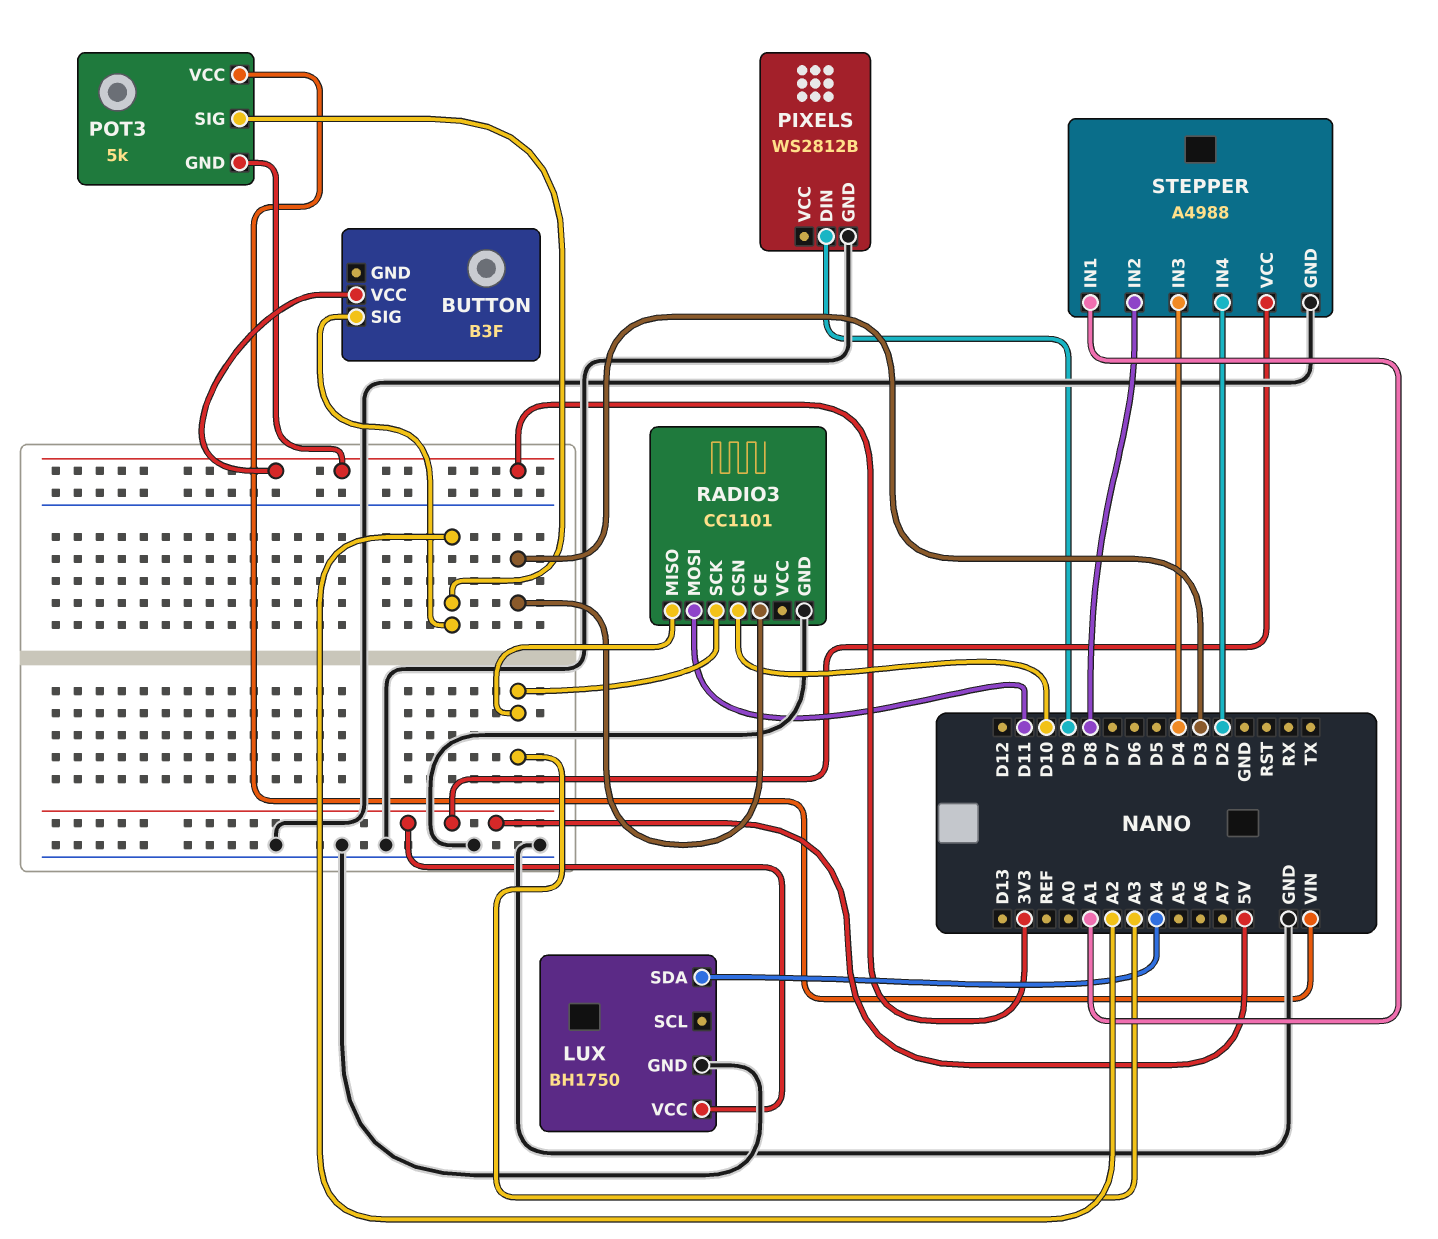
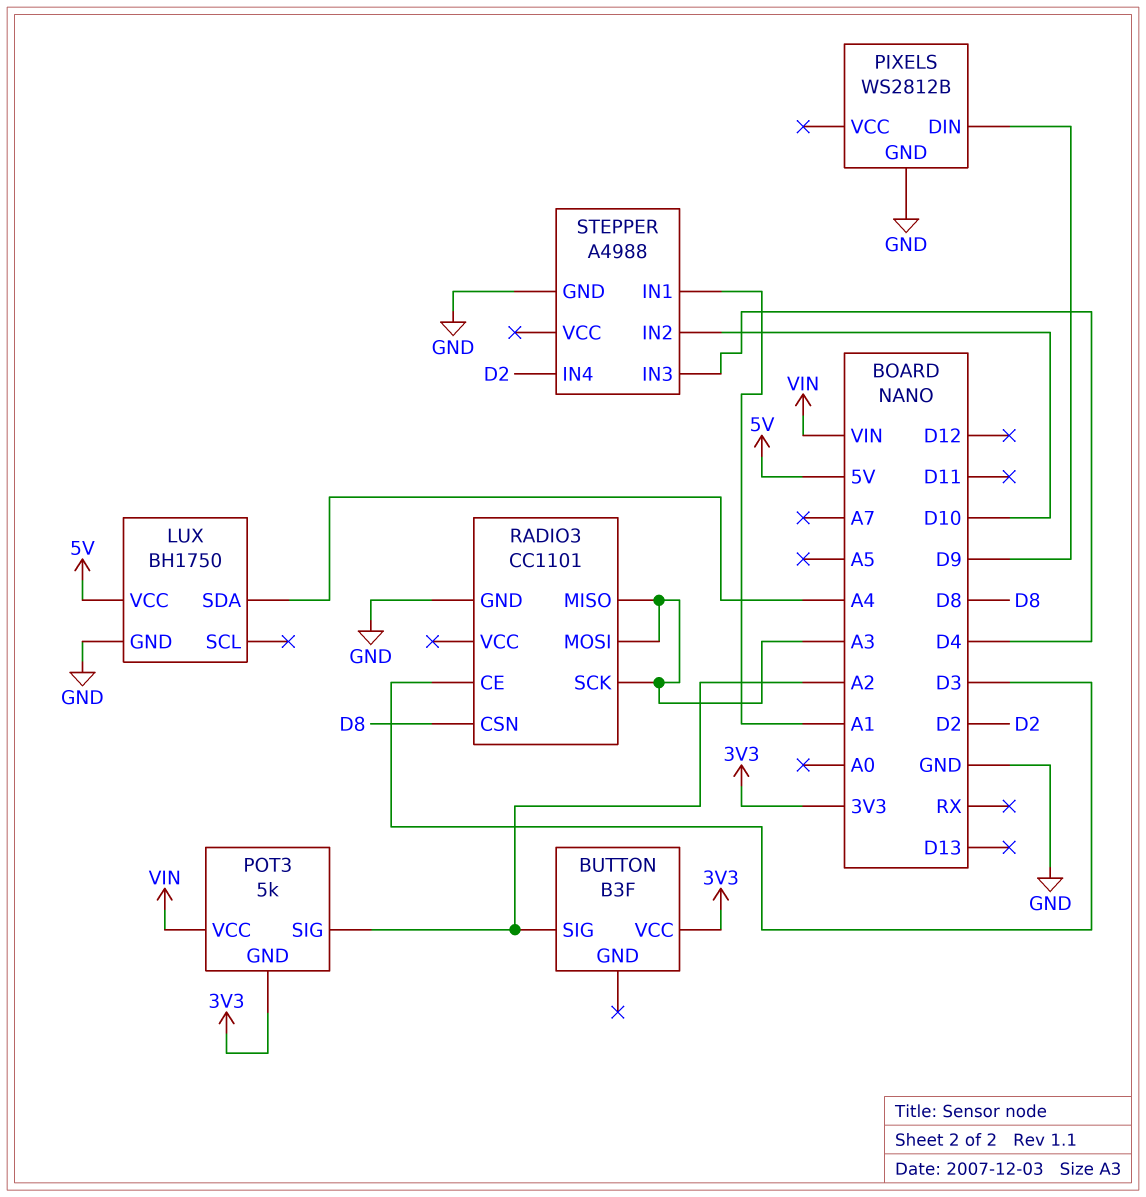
RADIO3 pin CSN: D10 -> D8
RADIO3 pin MOSI: D11 -> A3
STEPPER pin IN2: D8 -> D10
STEPPER pin VCC: 5V -> none

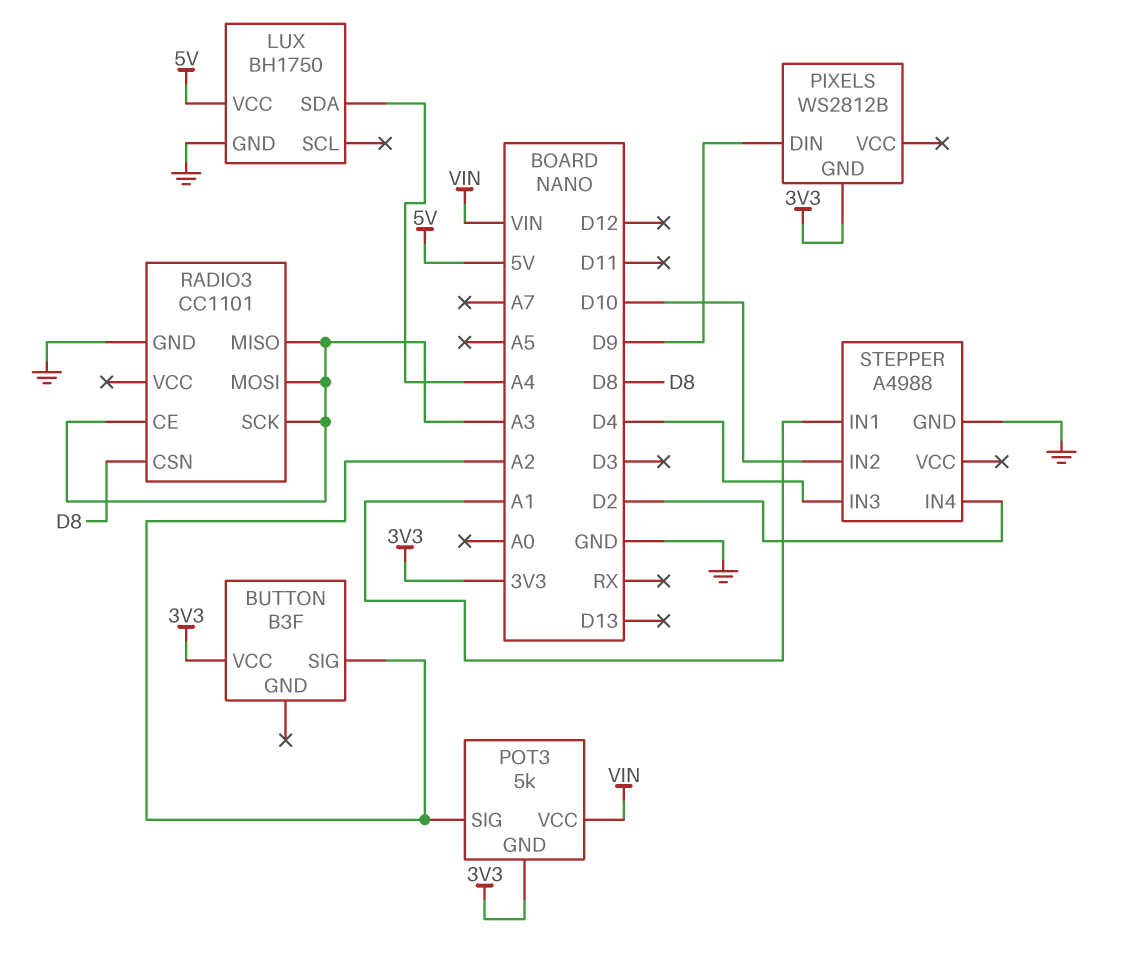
PIXELS pin GND: GND -> 3V3
RADIO3 pin CE: D3 -> A3

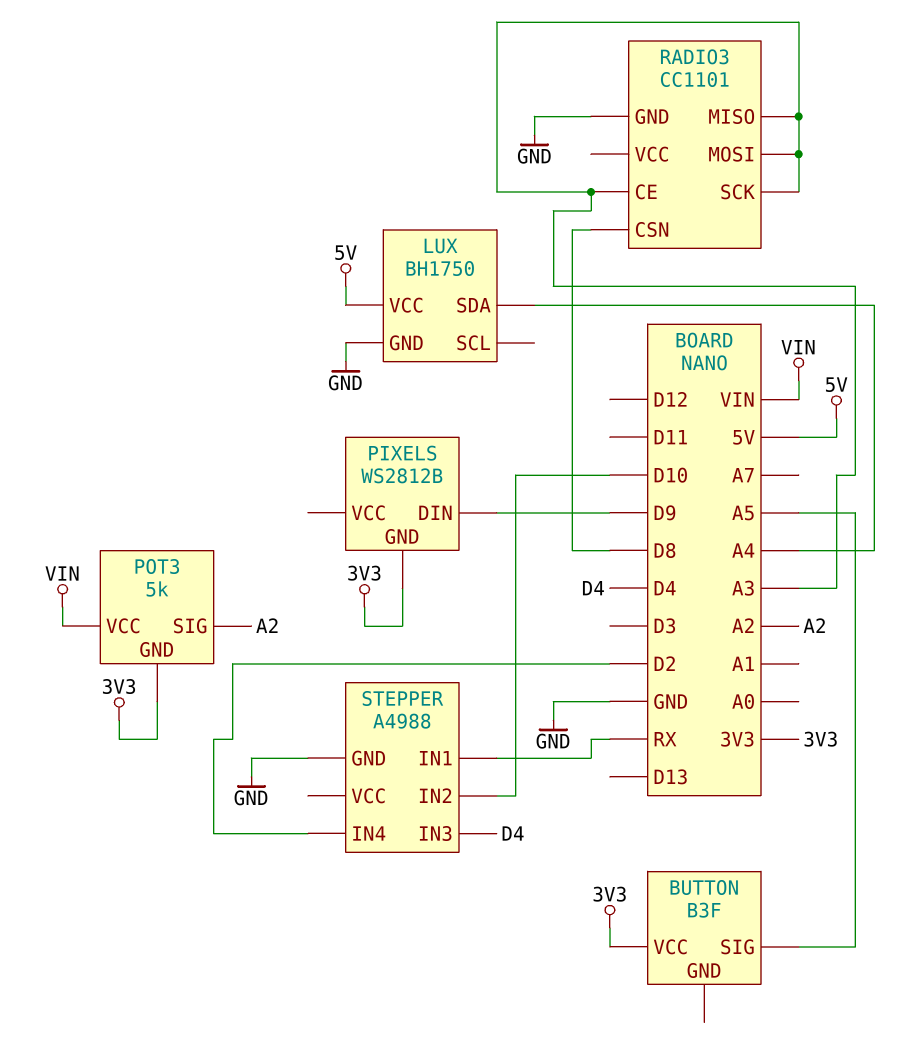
BUTTON pin SIG: A2 -> A5
STEPPER pin IN1: A1 -> RX

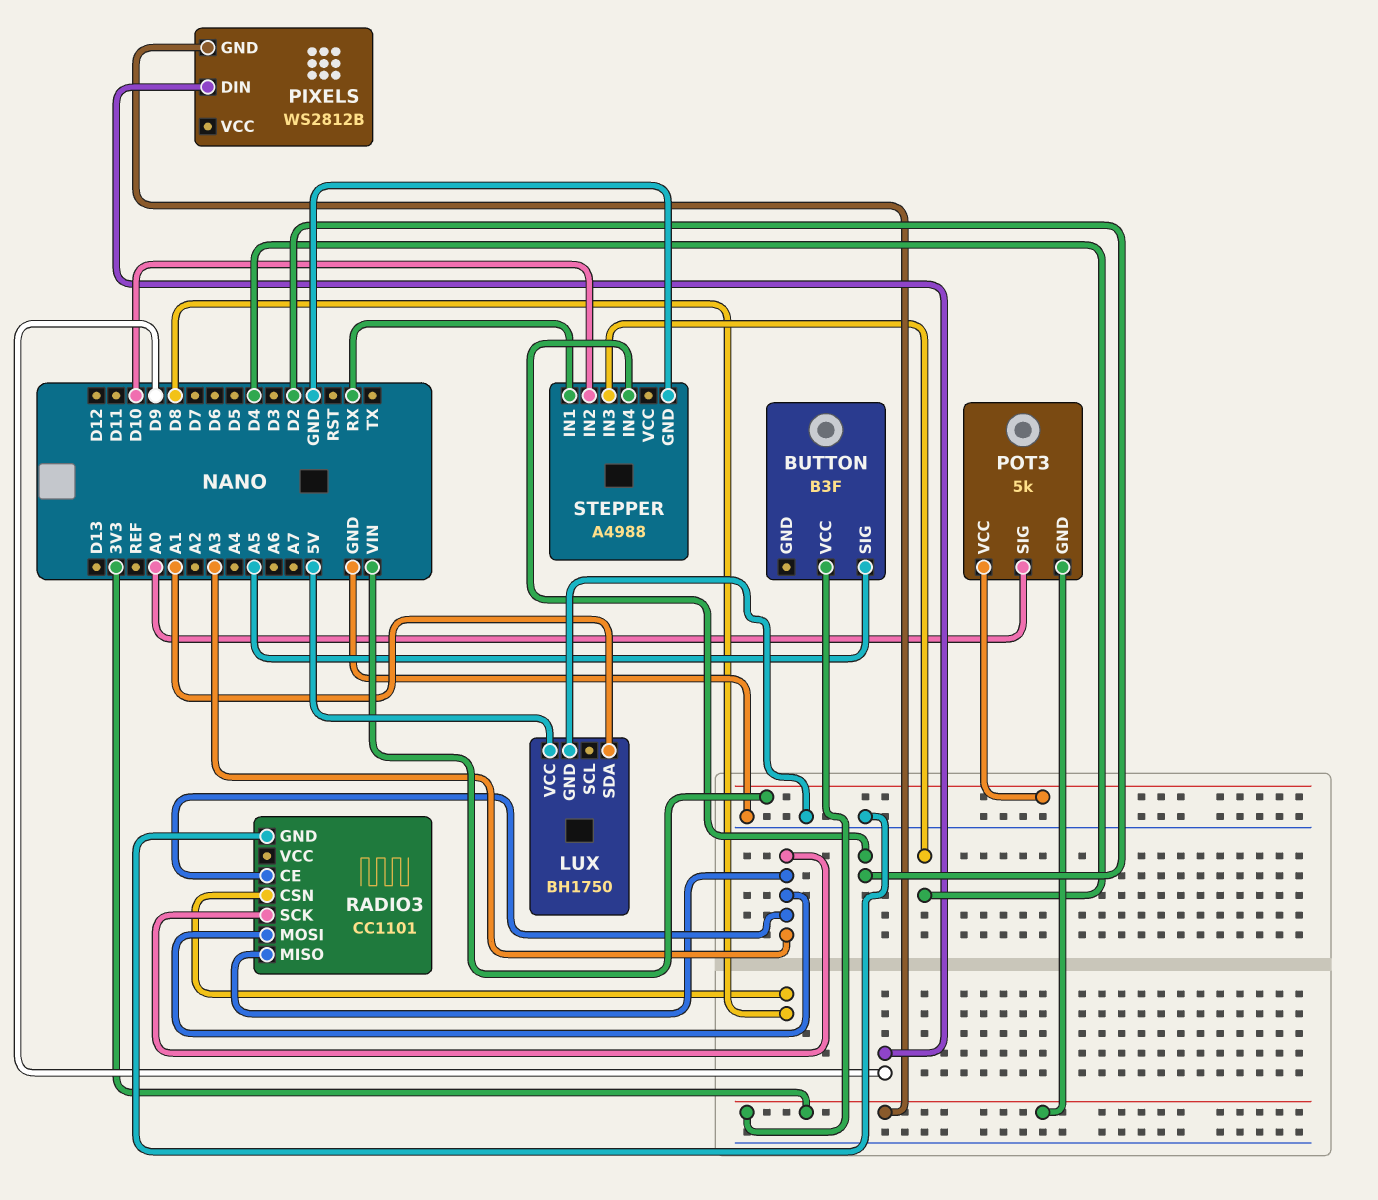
LUX pin SDA: A4 -> A1
POT3 pin SIG: A2 -> A0

